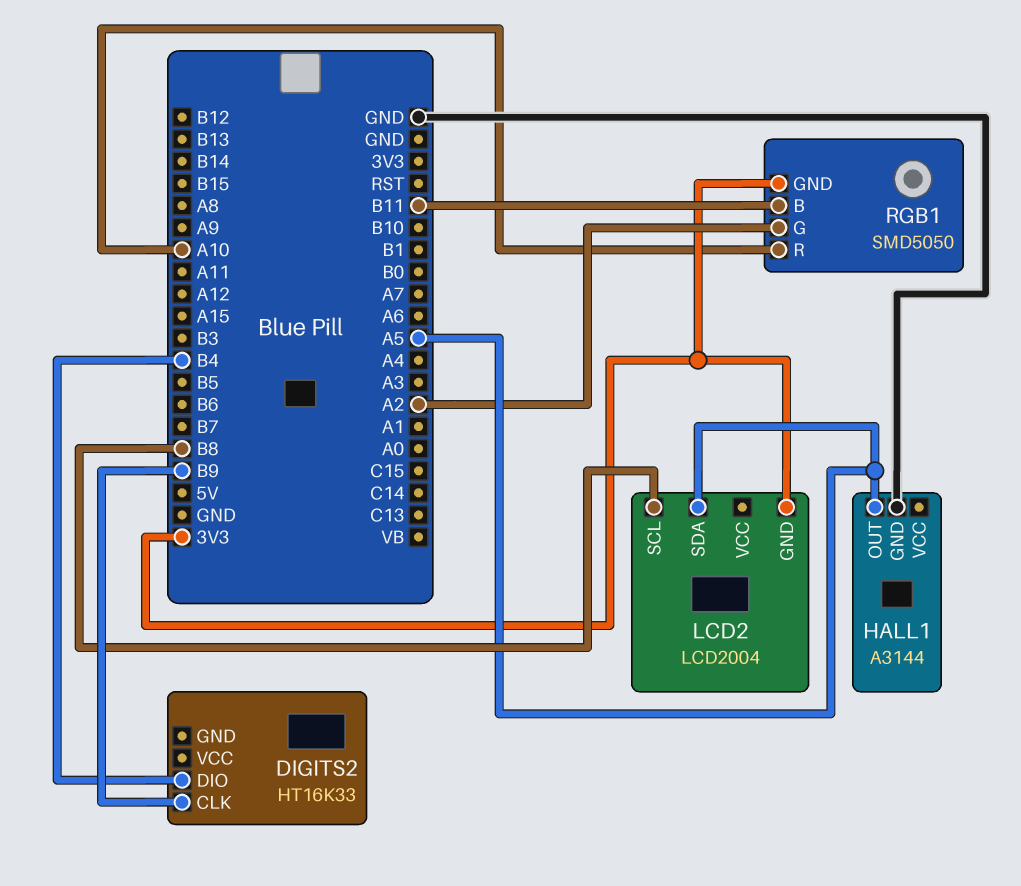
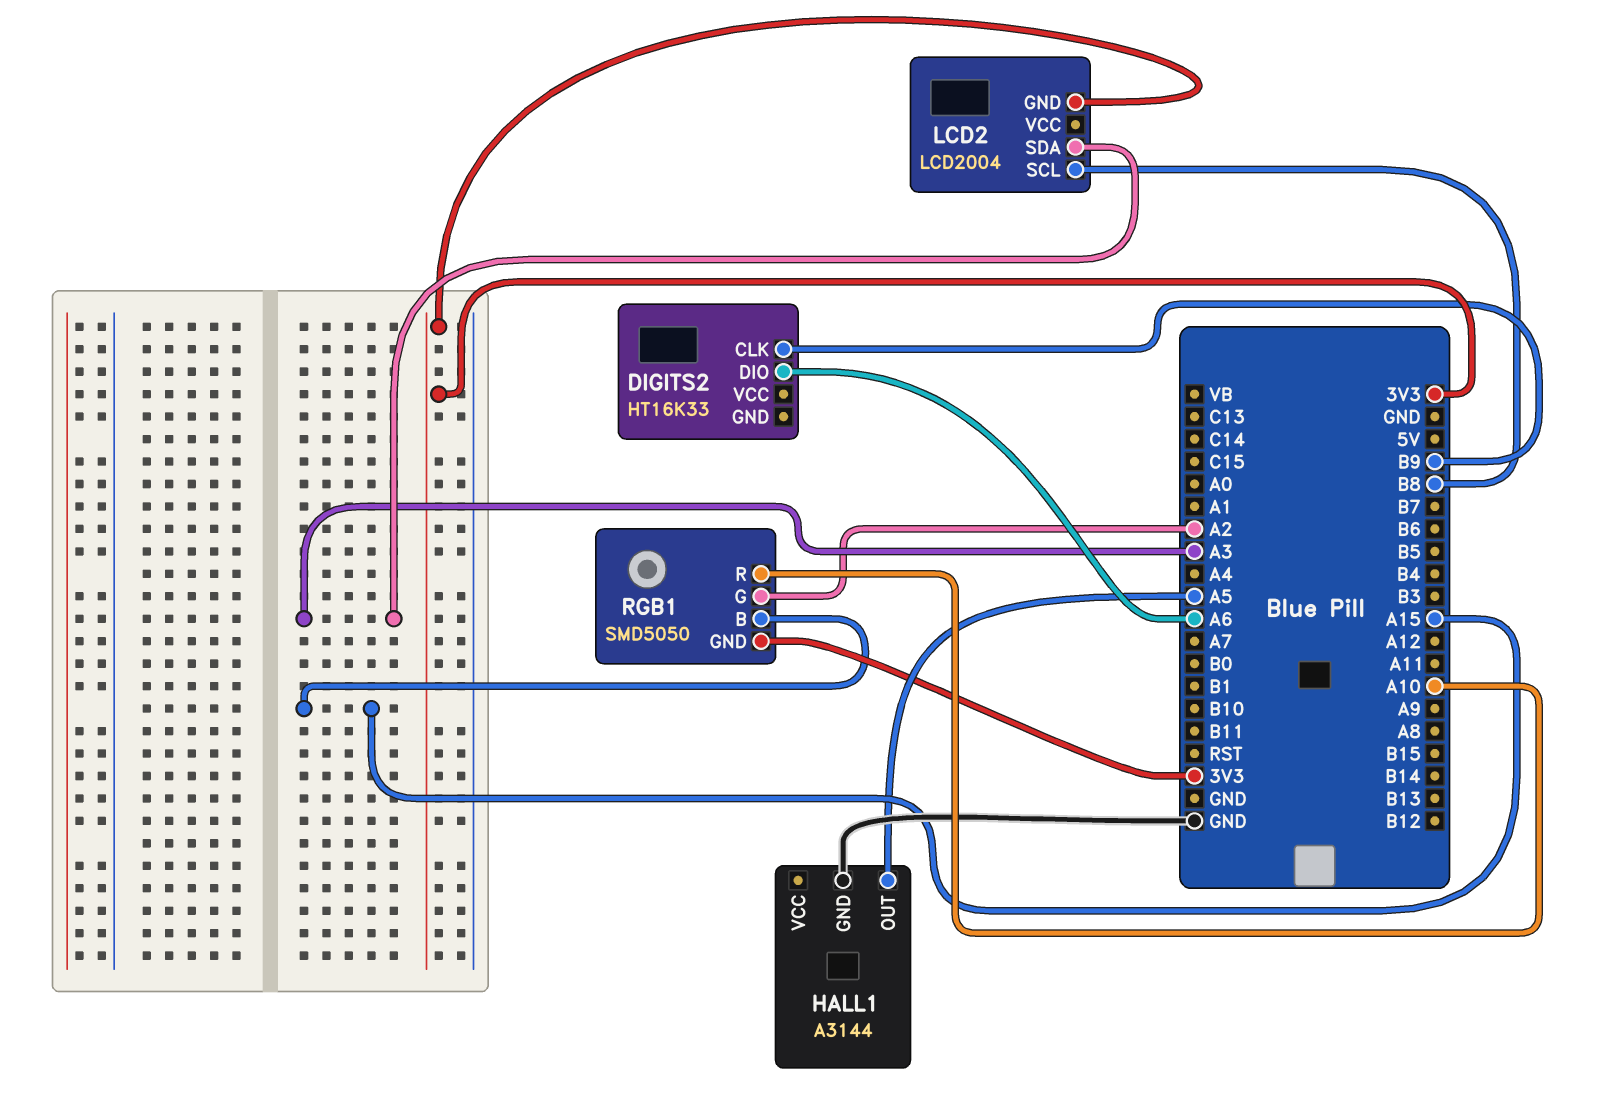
DIGITS2 pin DIO: B4 -> A6
LCD2 pin SDA: A5 -> A3
RGB1 pin B: B11 -> A15

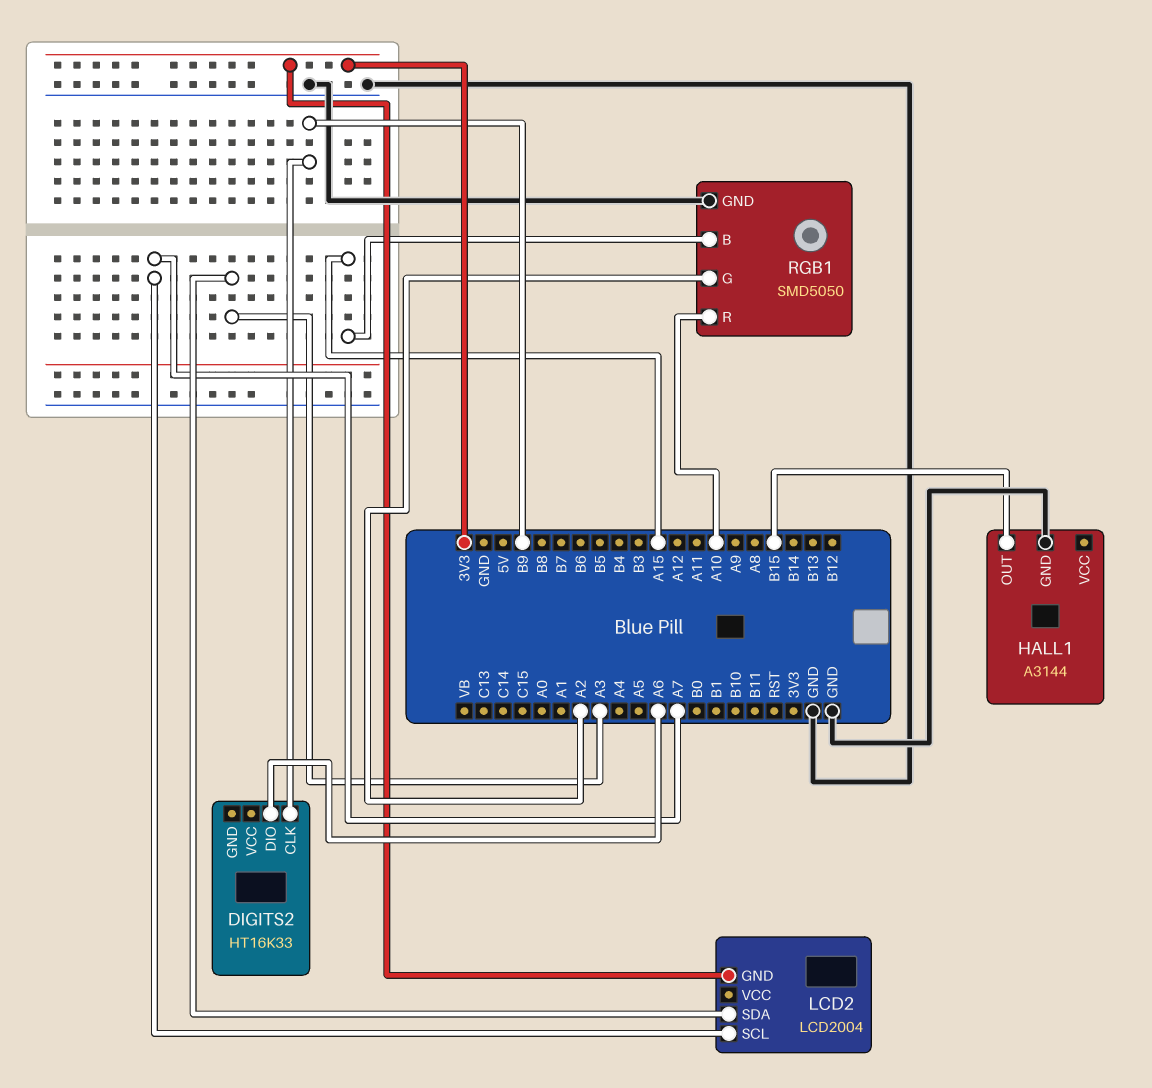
HALL1 pin OUT: A5 -> B15
LCD2 pin SCL: B8 -> A7
RGB1 pin GND: 3V3 -> GND

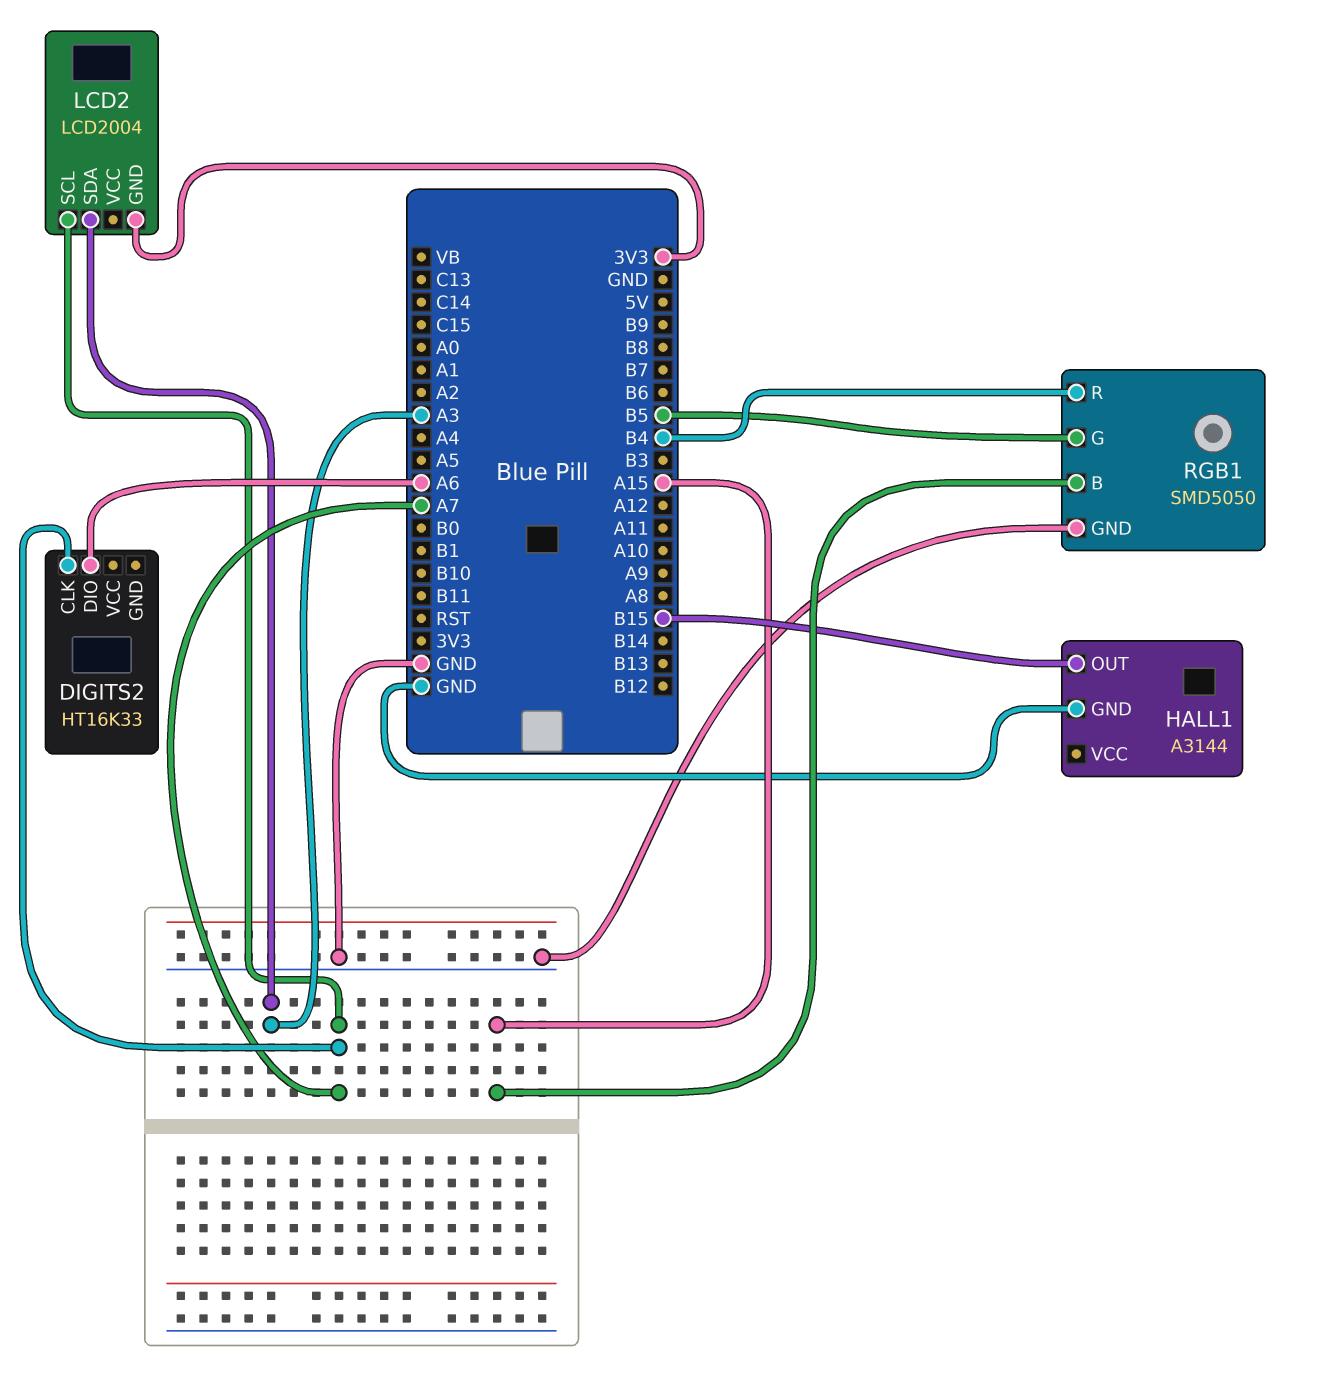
DIGITS2 pin CLK: B9 -> A7
RGB1 pin G: A2 -> B5
RGB1 pin R: A10 -> B4

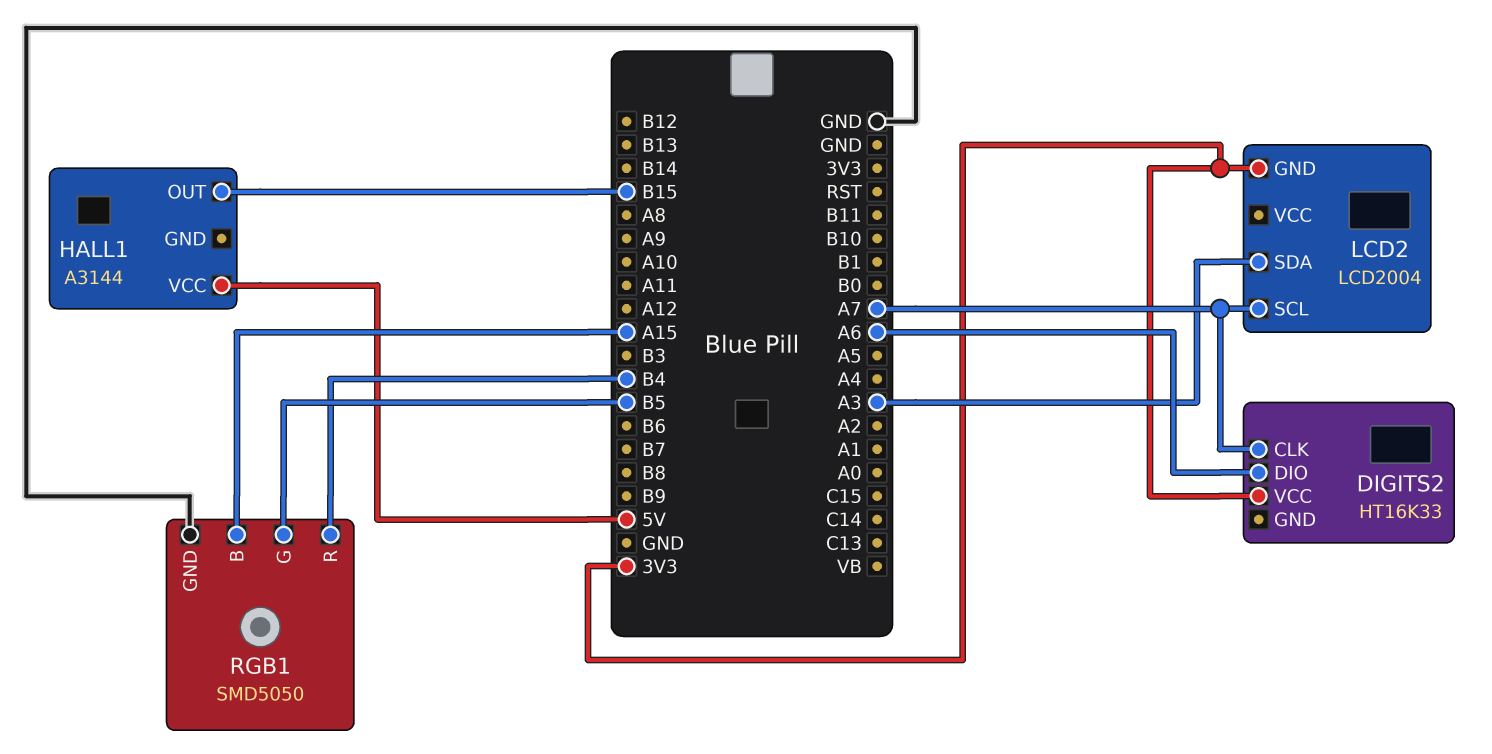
DIGITS2 pin VCC: none -> 3V3
HALL1 pin GND: GND -> none
HALL1 pin VCC: none -> 5V

